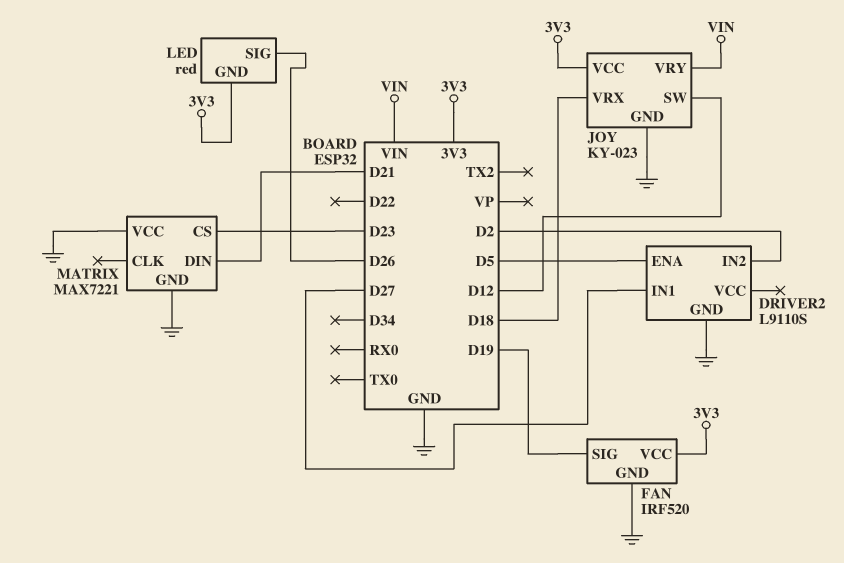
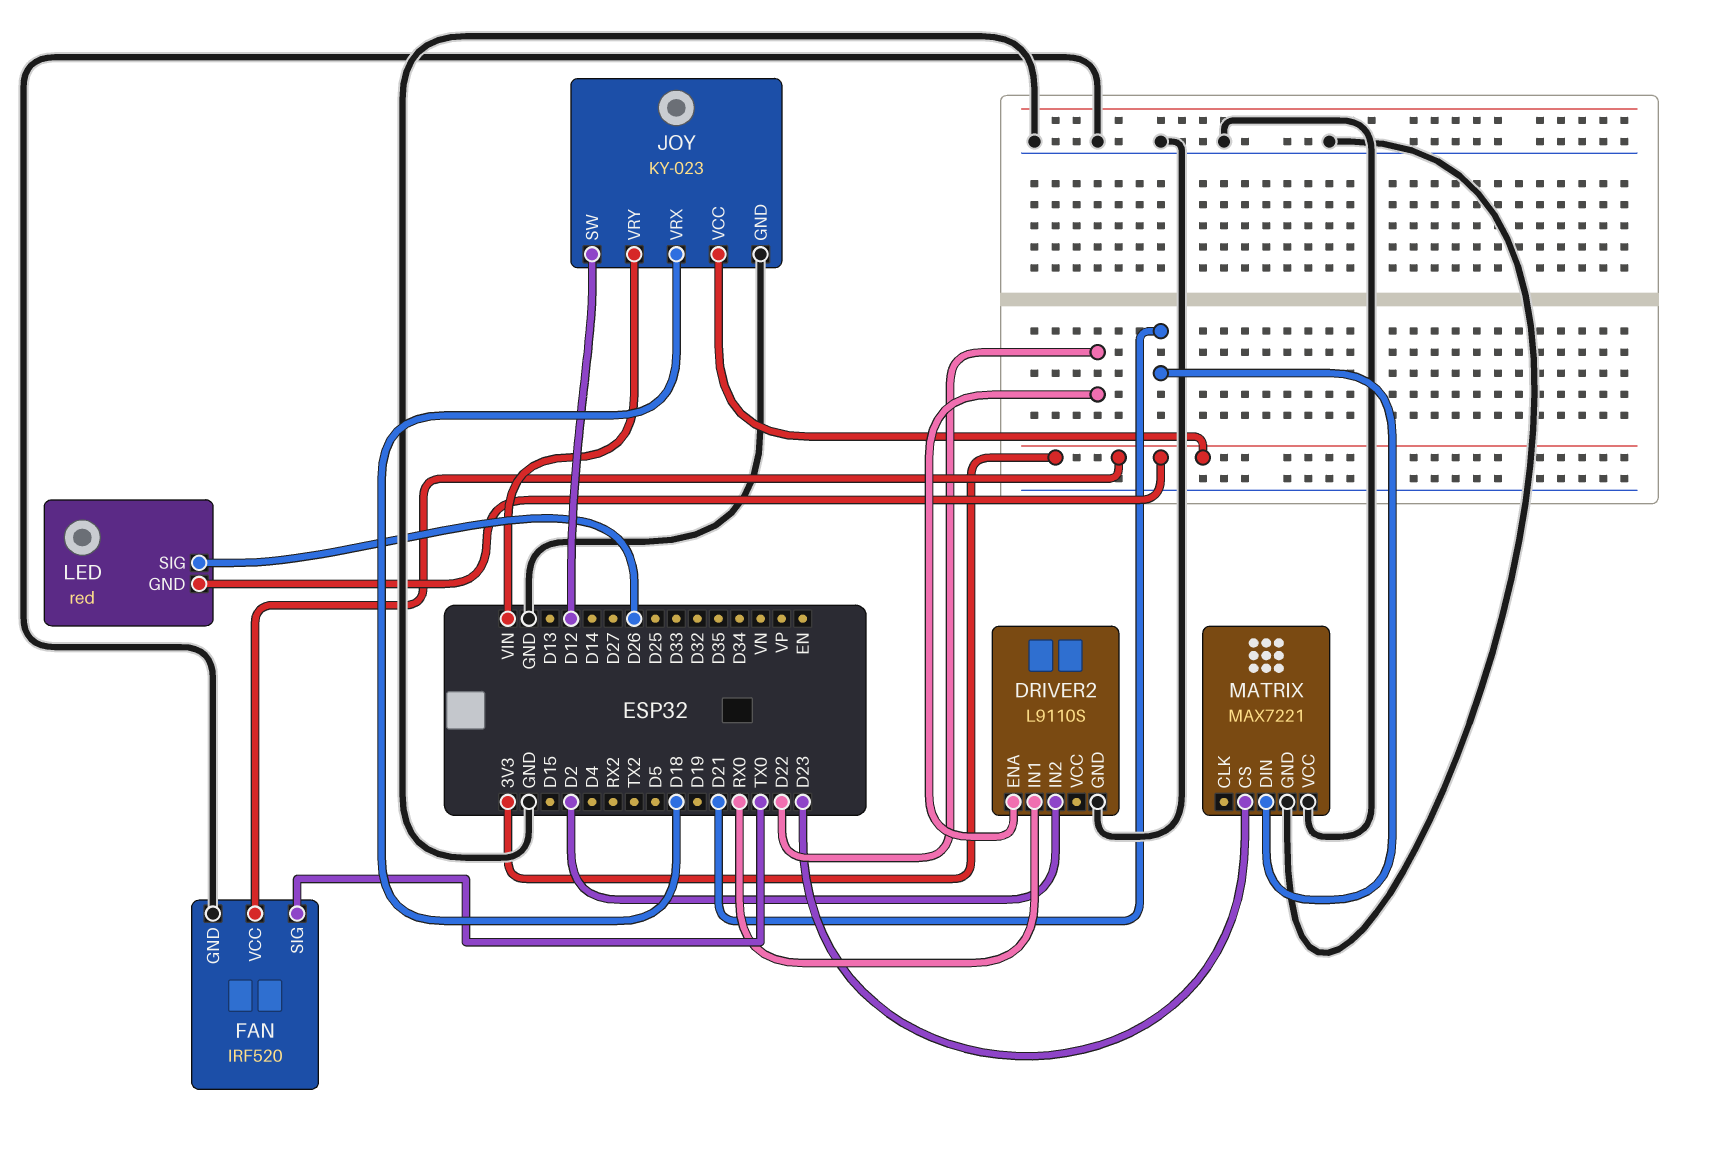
DRIVER2 pin ENA: D5 -> D22
DRIVER2 pin IN1: D27 -> RX0
FAN pin SIG: D19 -> TX0

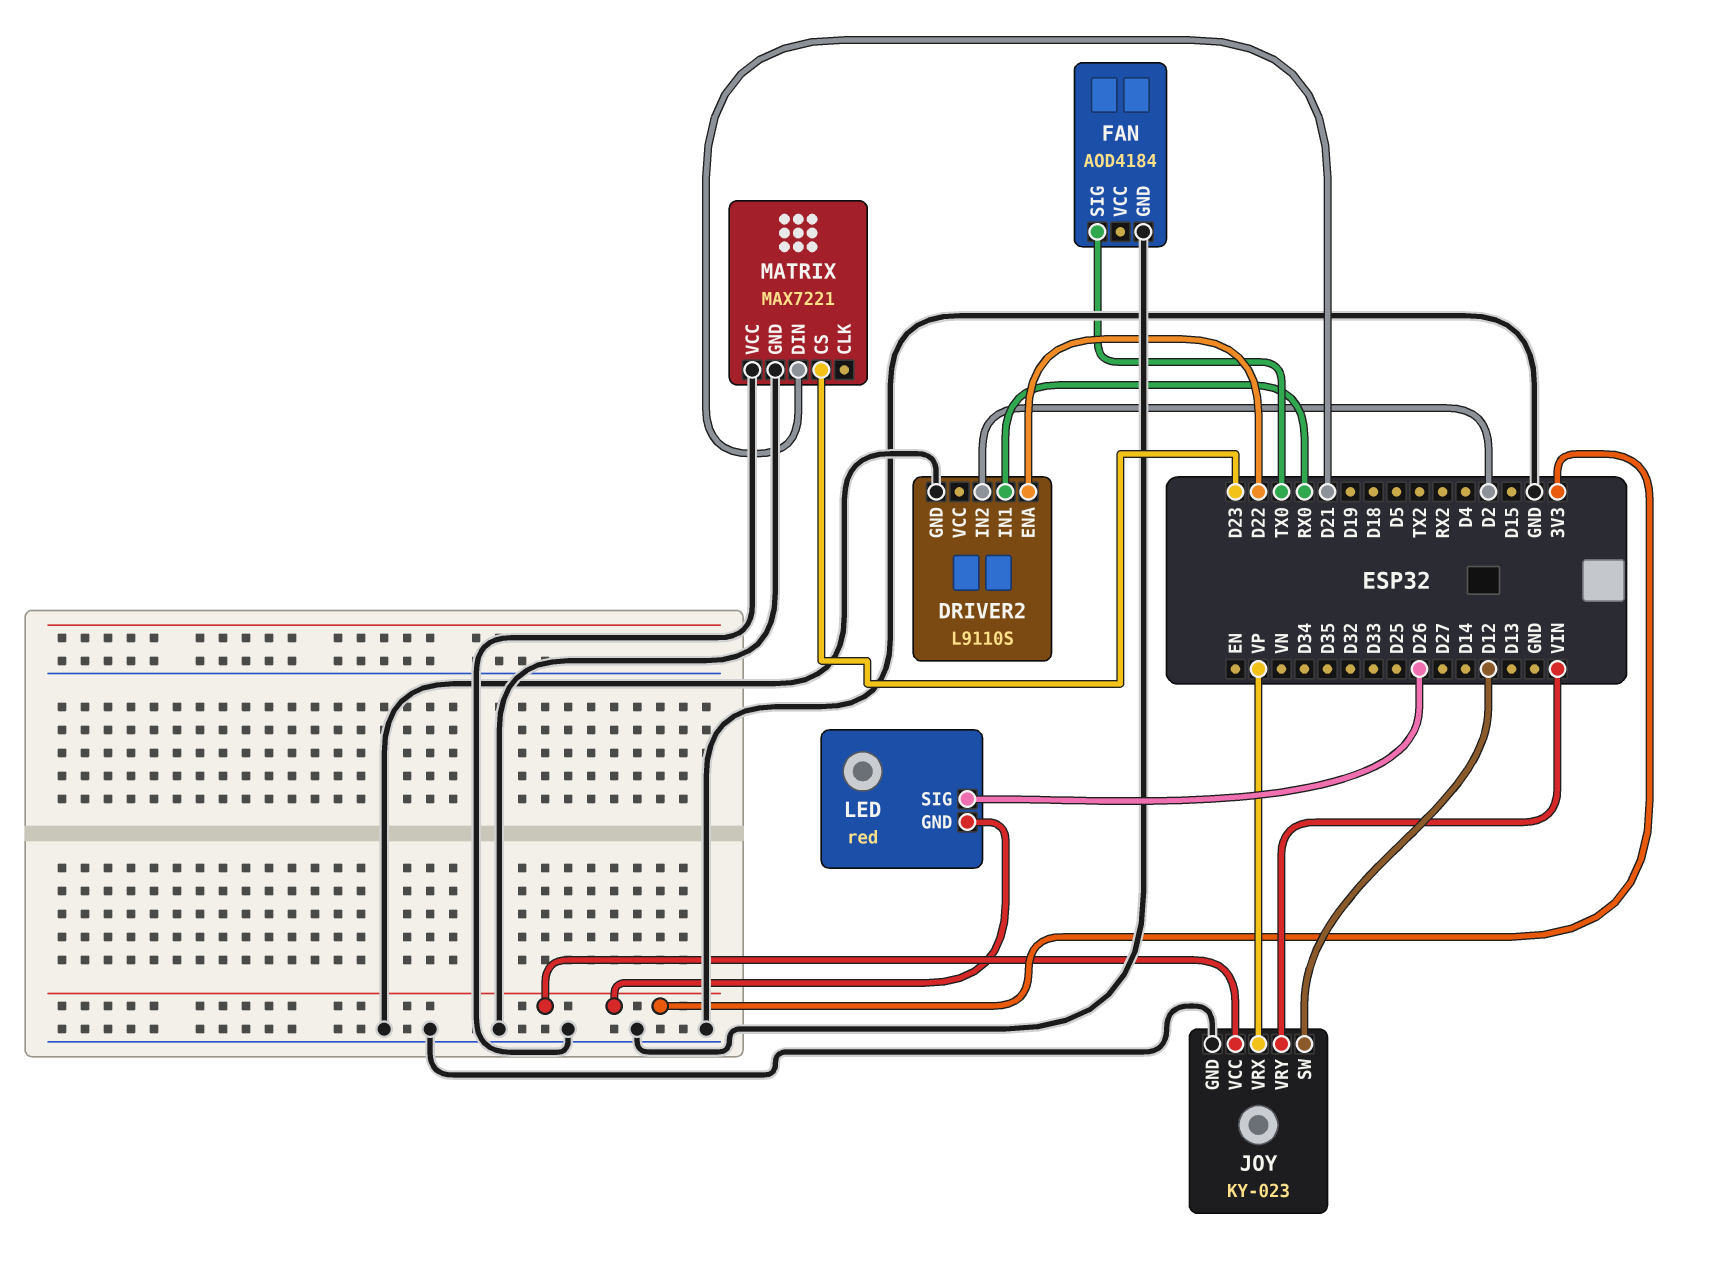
FAN: IRF520 -> AOD4184
FAN pin VCC: 3V3 -> none
JOY pin VRX: D18 -> VP

